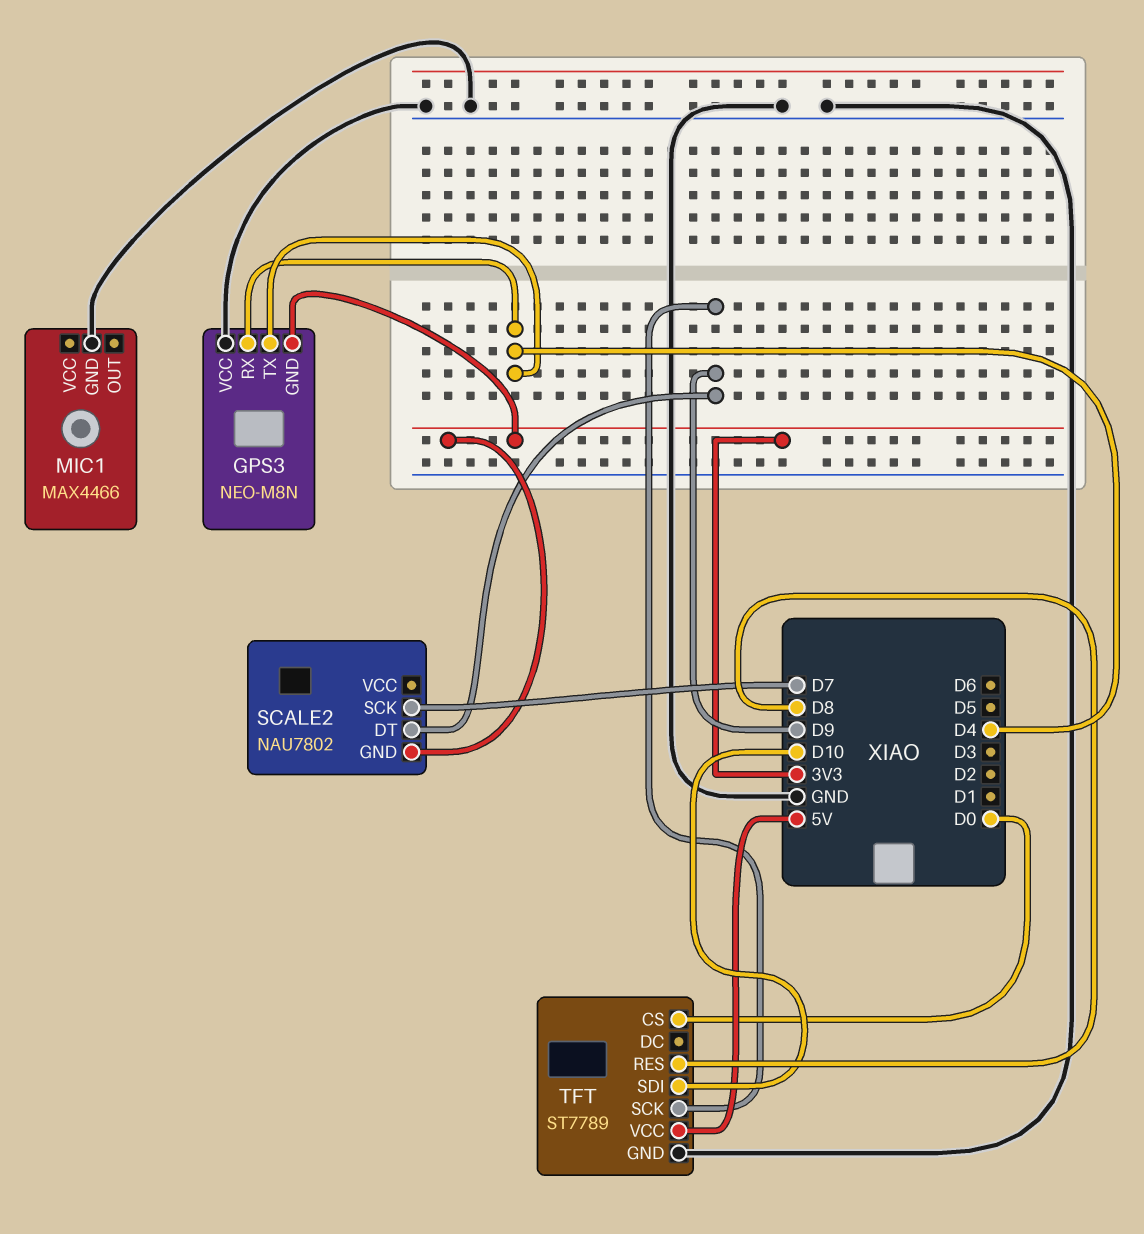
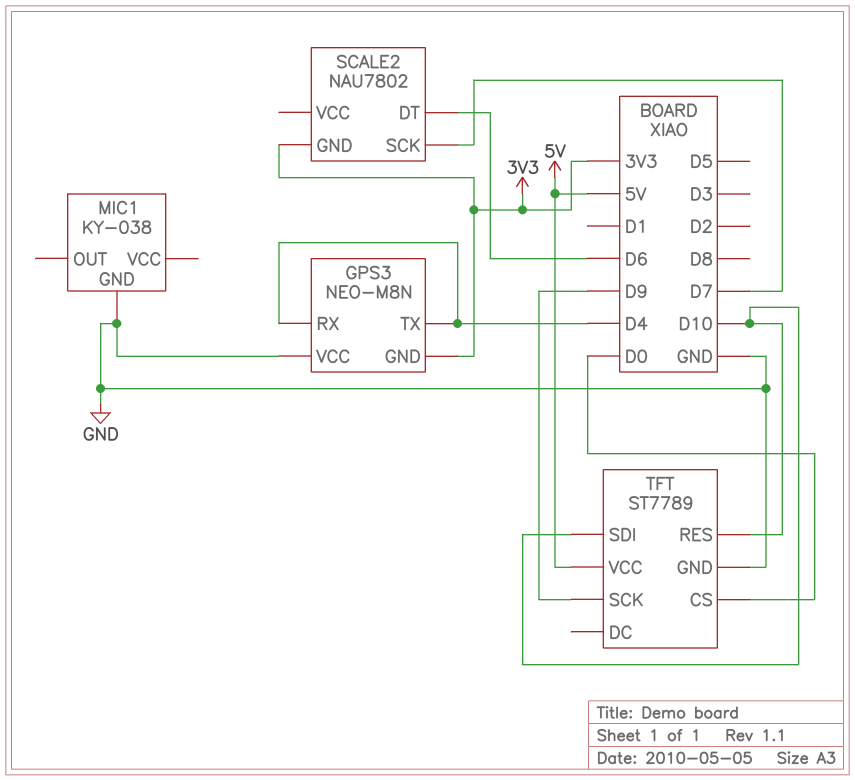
MIC1: MAX4466 -> KY-038
SCALE2 pin DT: D9 -> D6
TFT pin RES: D8 -> D10

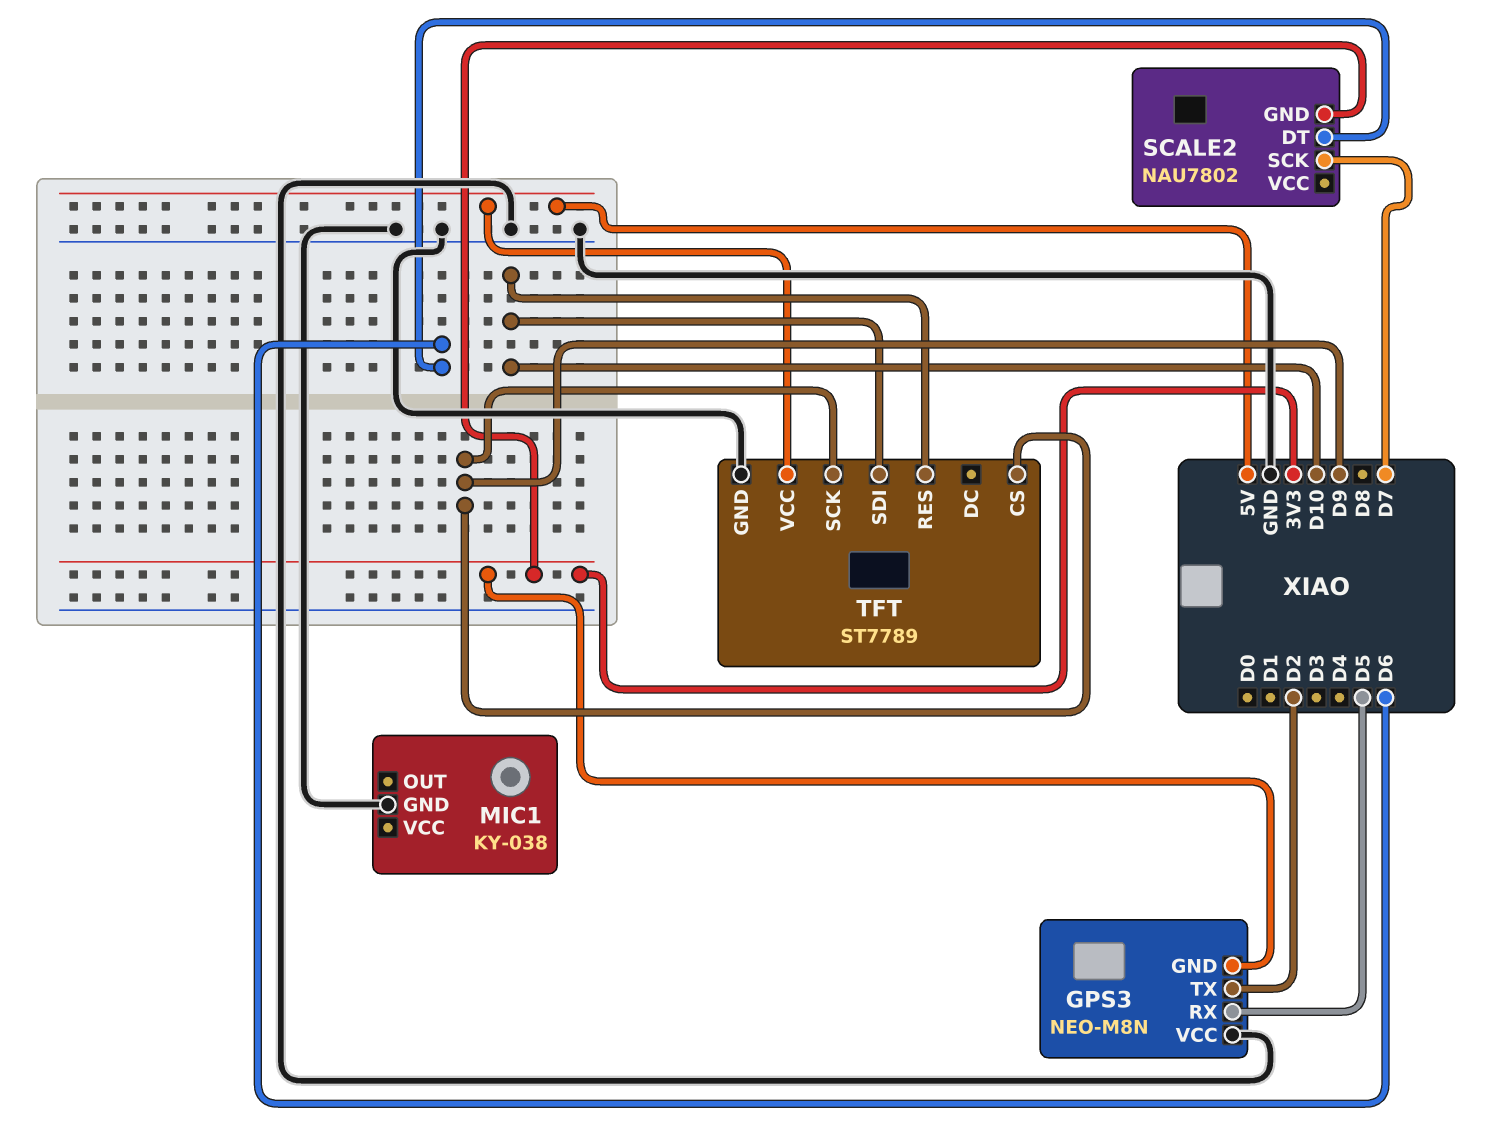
GPS3 pin RX: D4 -> D5
GPS3 pin TX: D4 -> D2
TFT pin CS: D0 -> D9

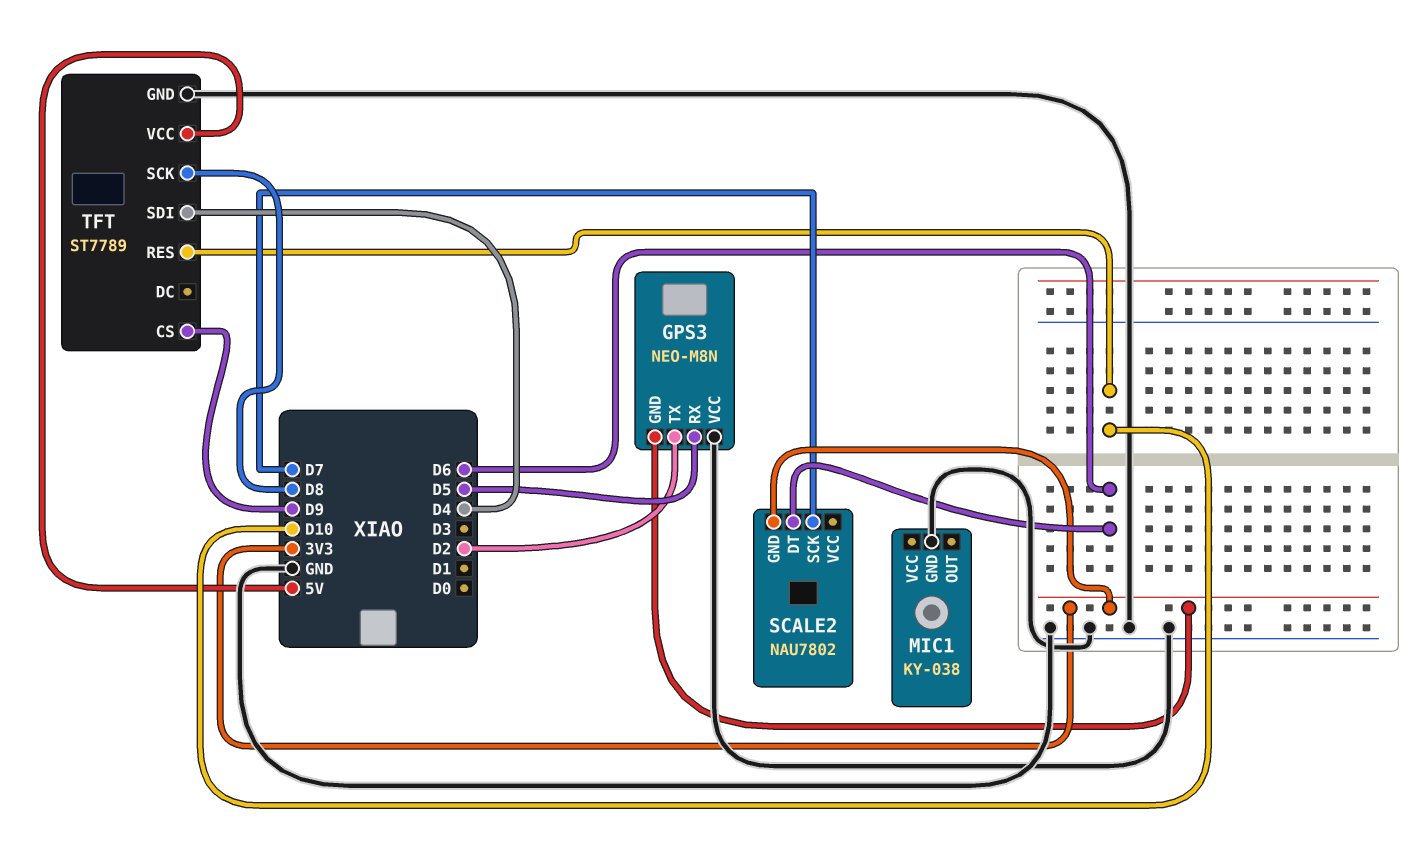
TFT pin SCK: D9 -> D8
TFT pin SDI: D10 -> D4

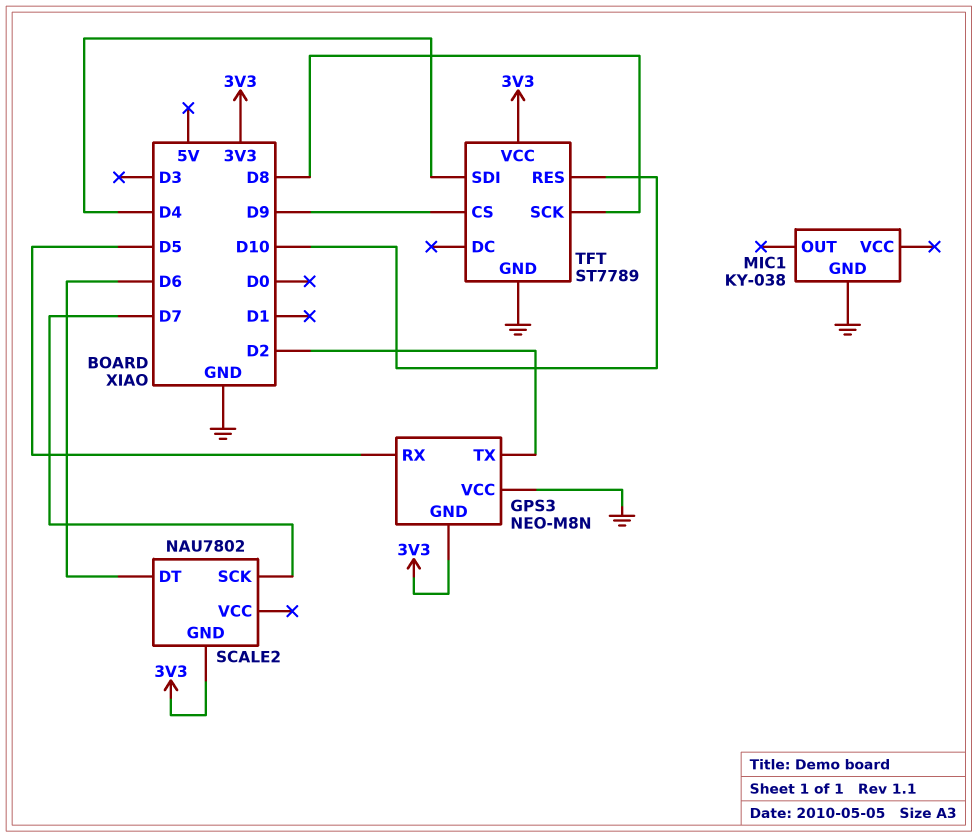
TFT pin VCC: 5V -> 3V3

